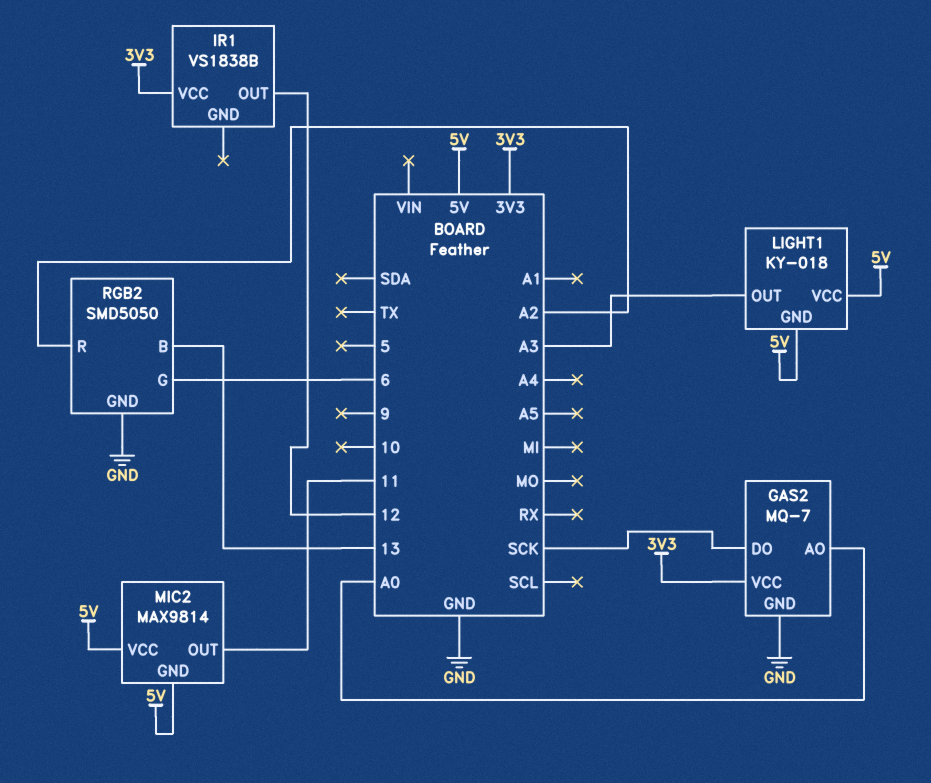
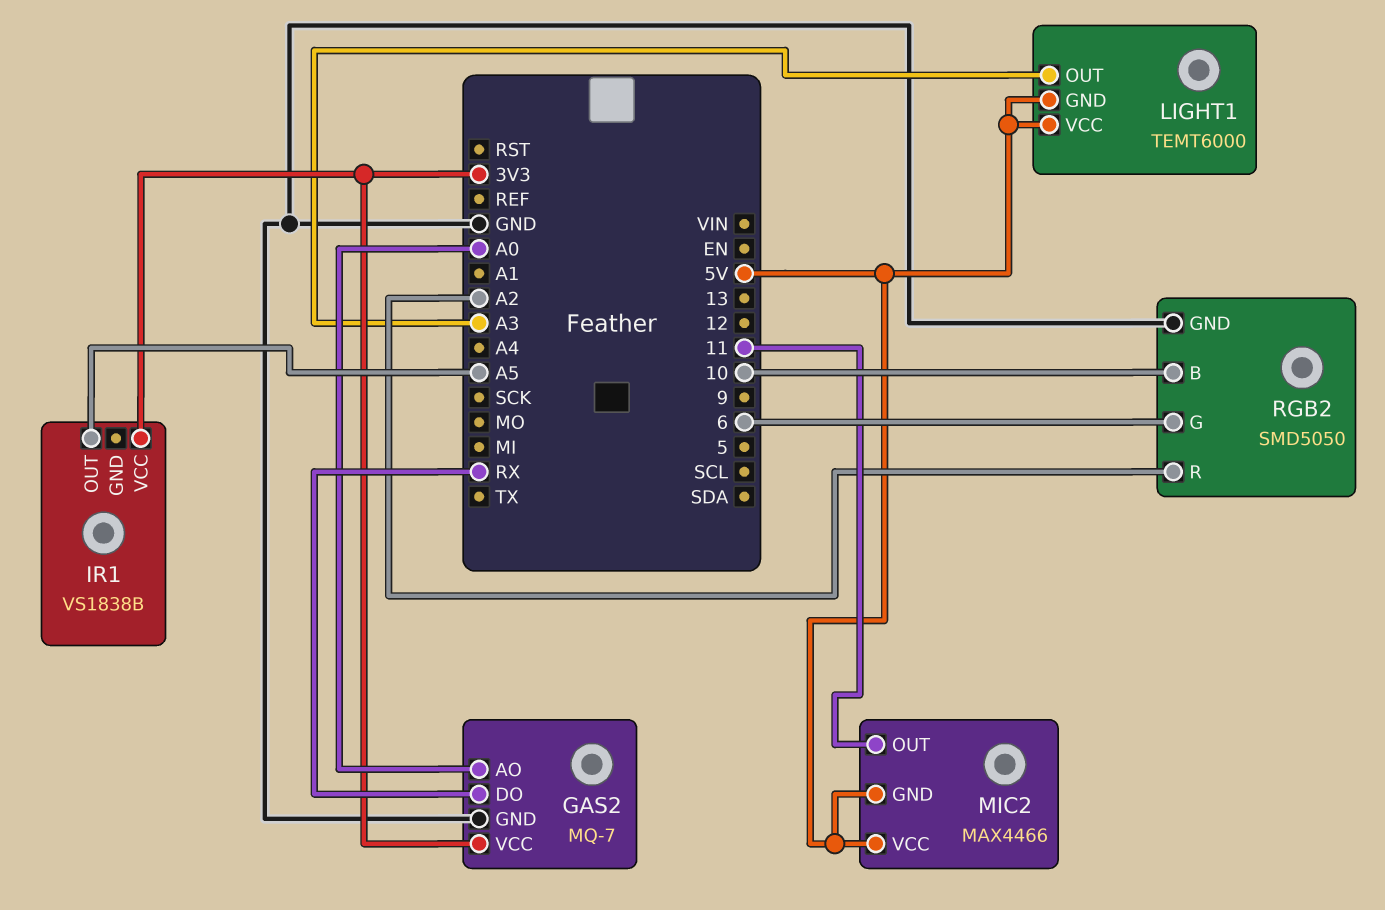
GAS2 pin DO: SCK -> RX
IR1 pin OUT: 12 -> A5
LIGHT1: KY-018 -> TEMT6000
MIC2: MAX9814 -> MAX4466
RGB2 pin B: 13 -> 10

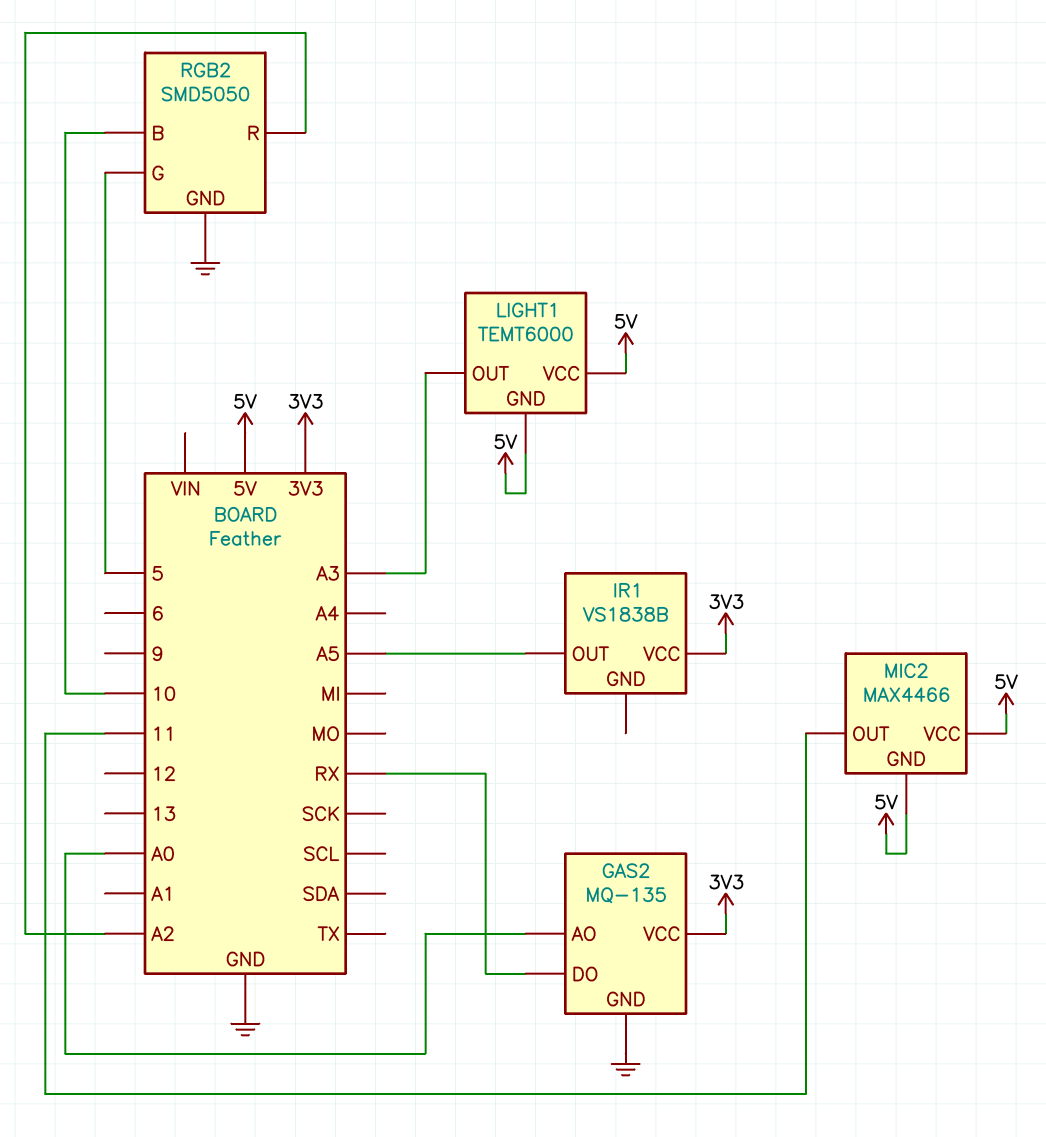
GAS2: MQ-7 -> MQ-135
RGB2 pin G: 6 -> 5

